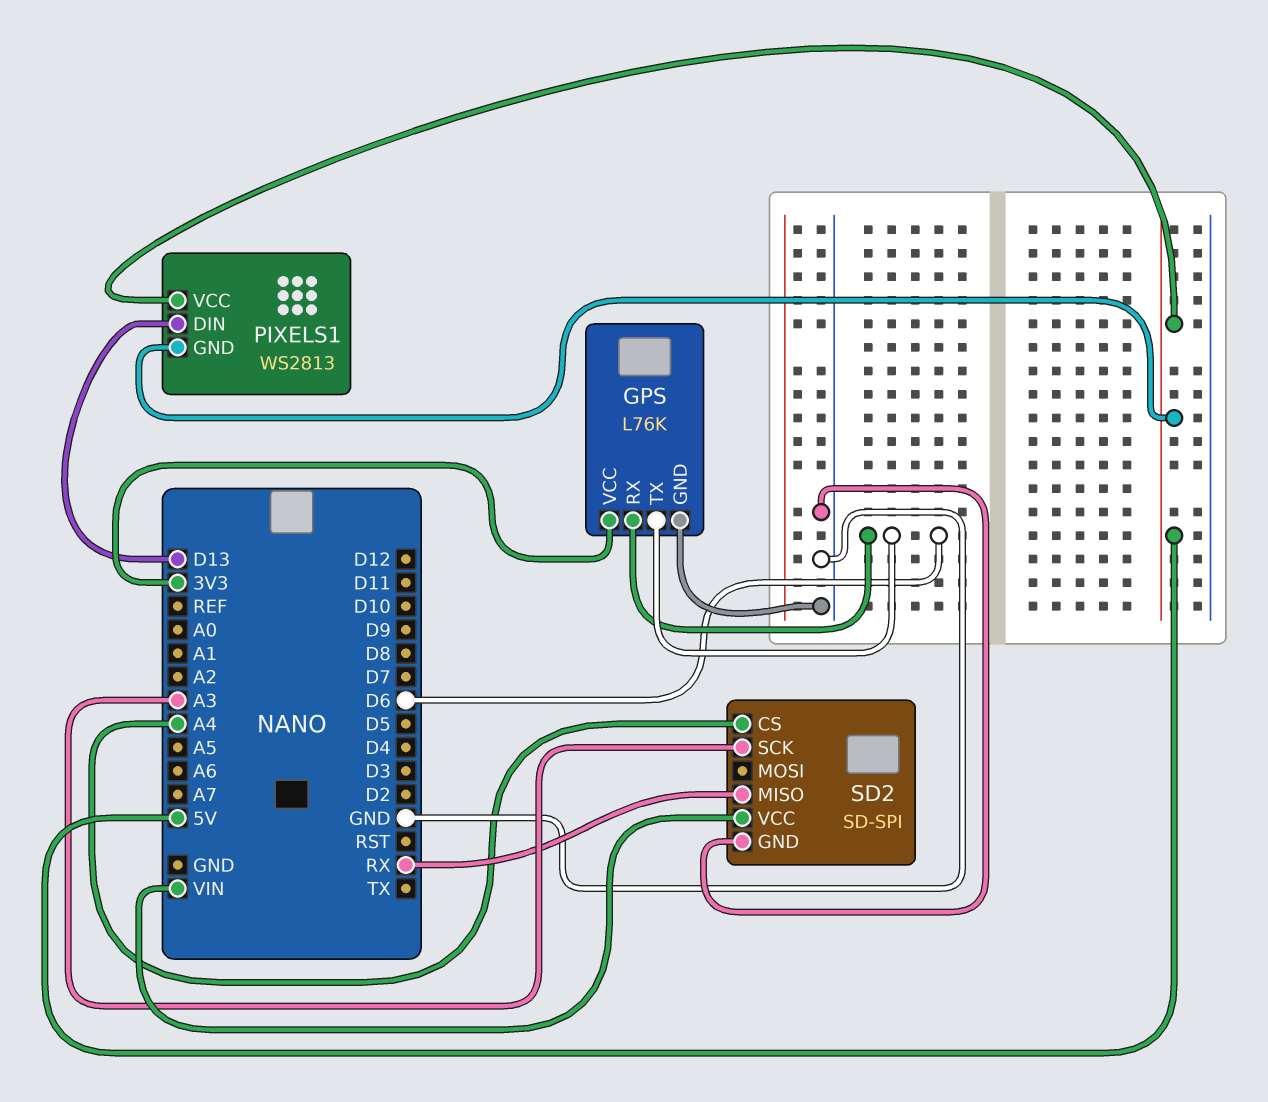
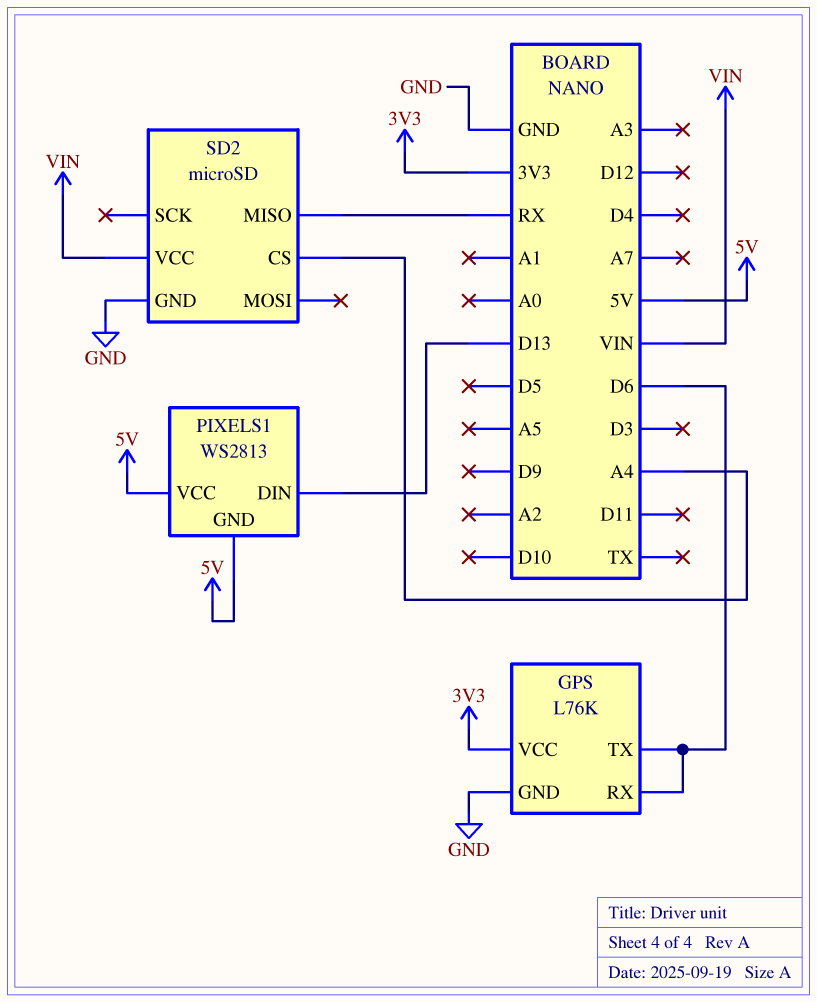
SD2: SD-SPI -> microSD
SD2 pin SCK: A3 -> none

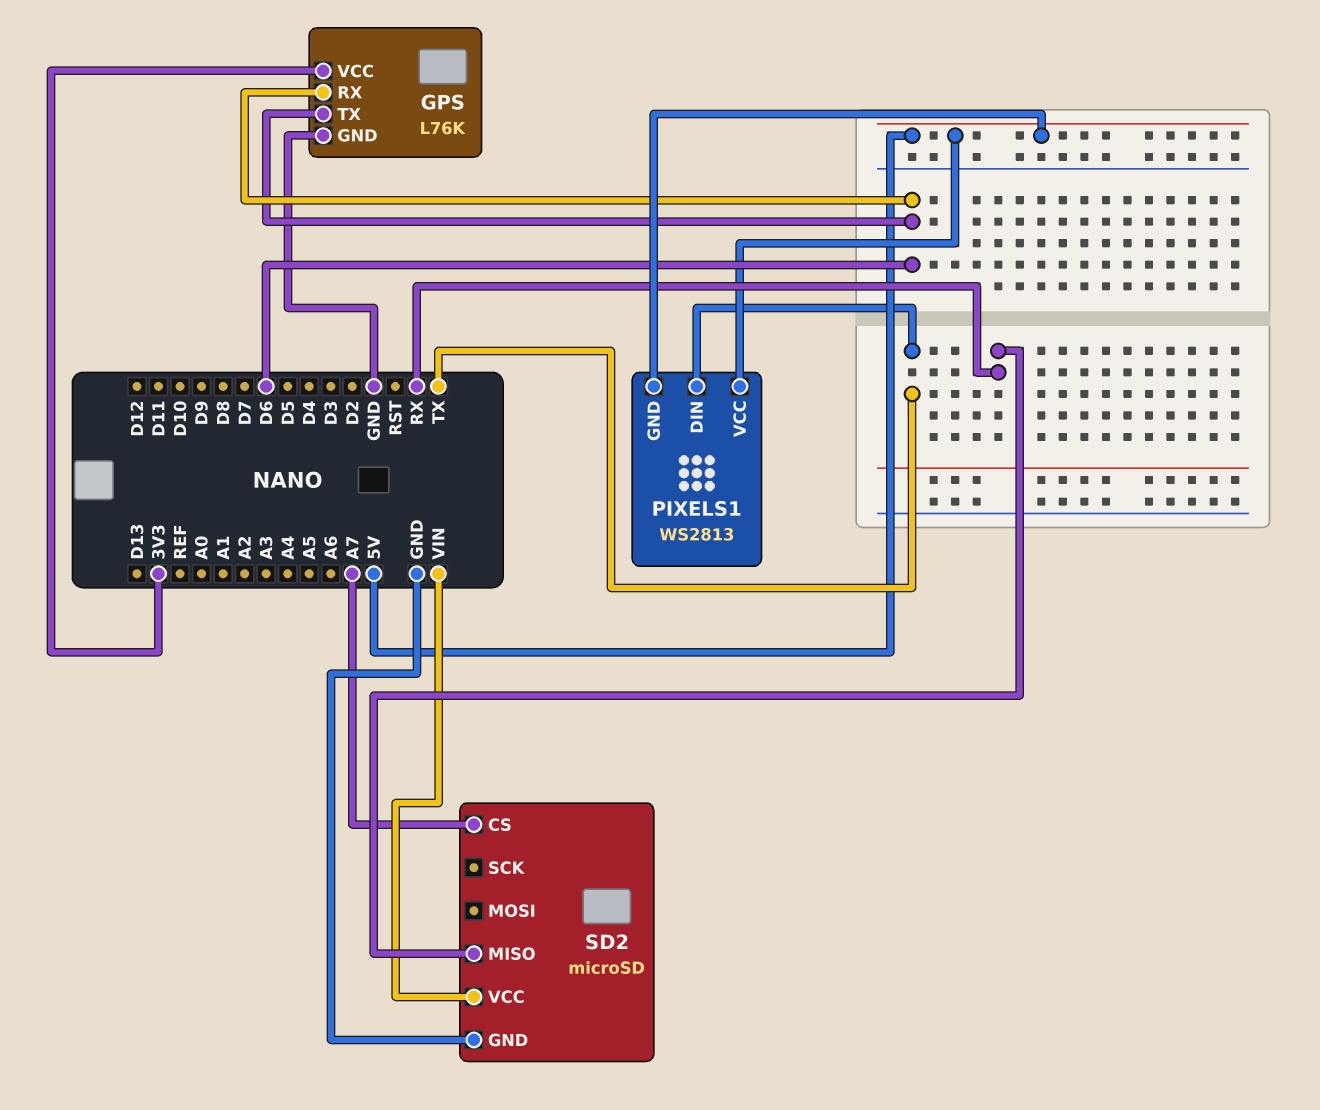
PIXELS1 pin DIN: D13 -> TX
SD2 pin CS: A4 -> A7

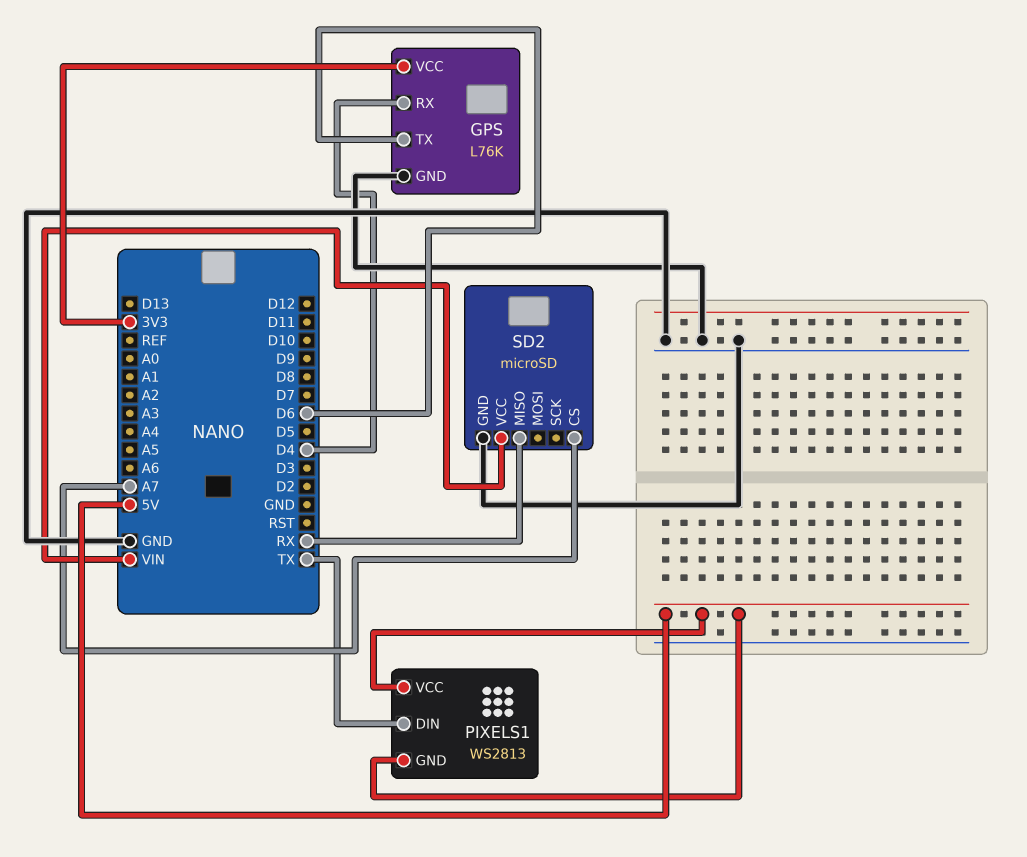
GPS pin RX: D6 -> D4

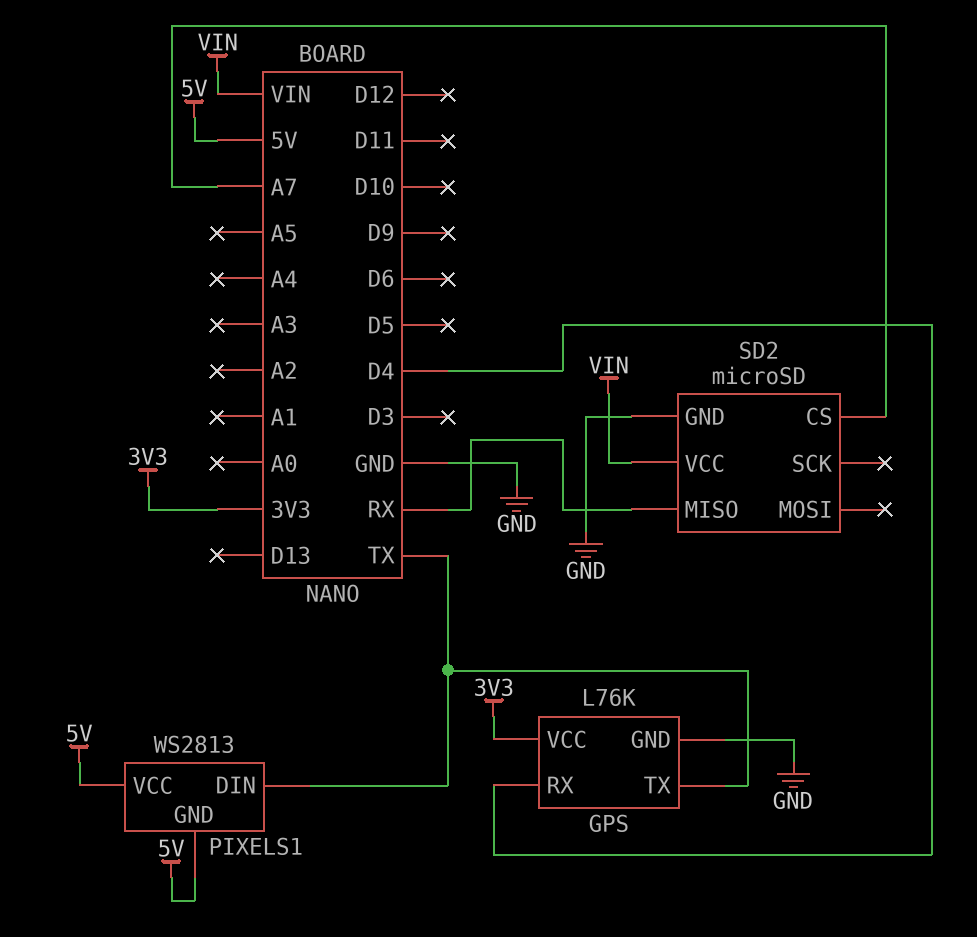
GPS pin TX: D6 -> TX

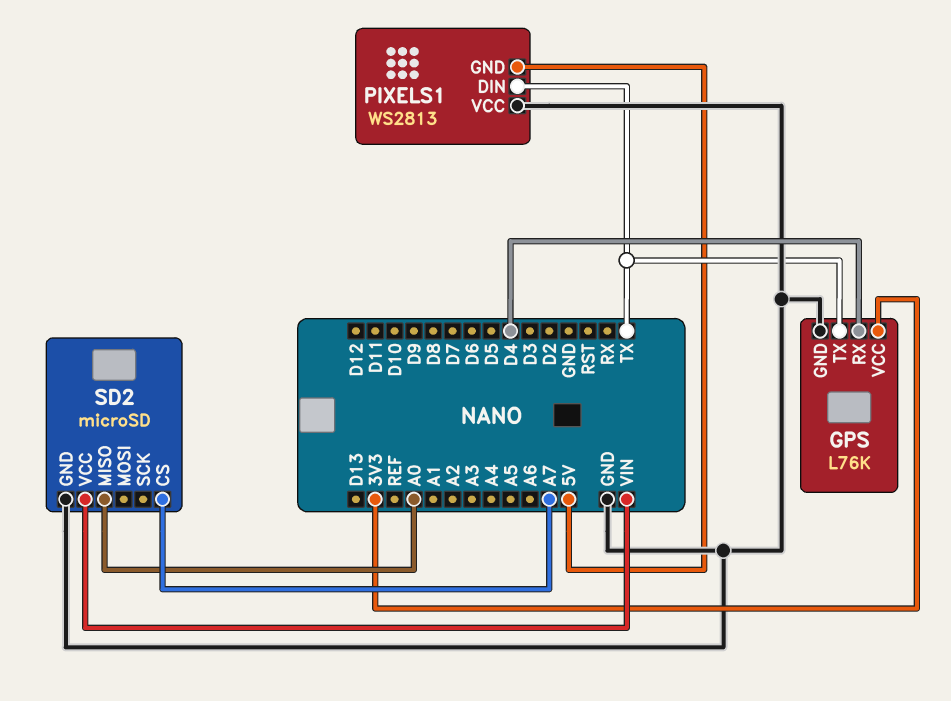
PIXELS1 pin VCC: 5V -> GND
SD2 pin MISO: RX -> A0

